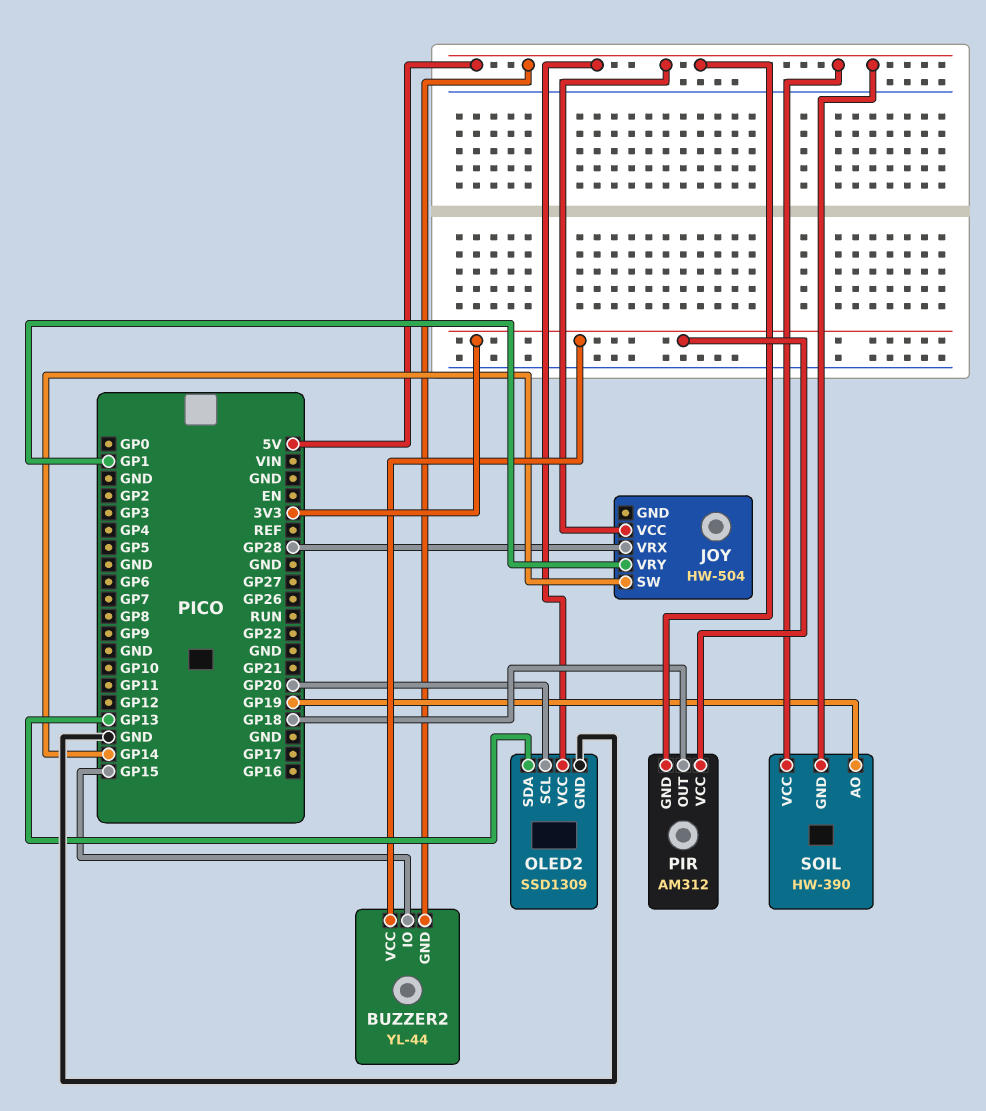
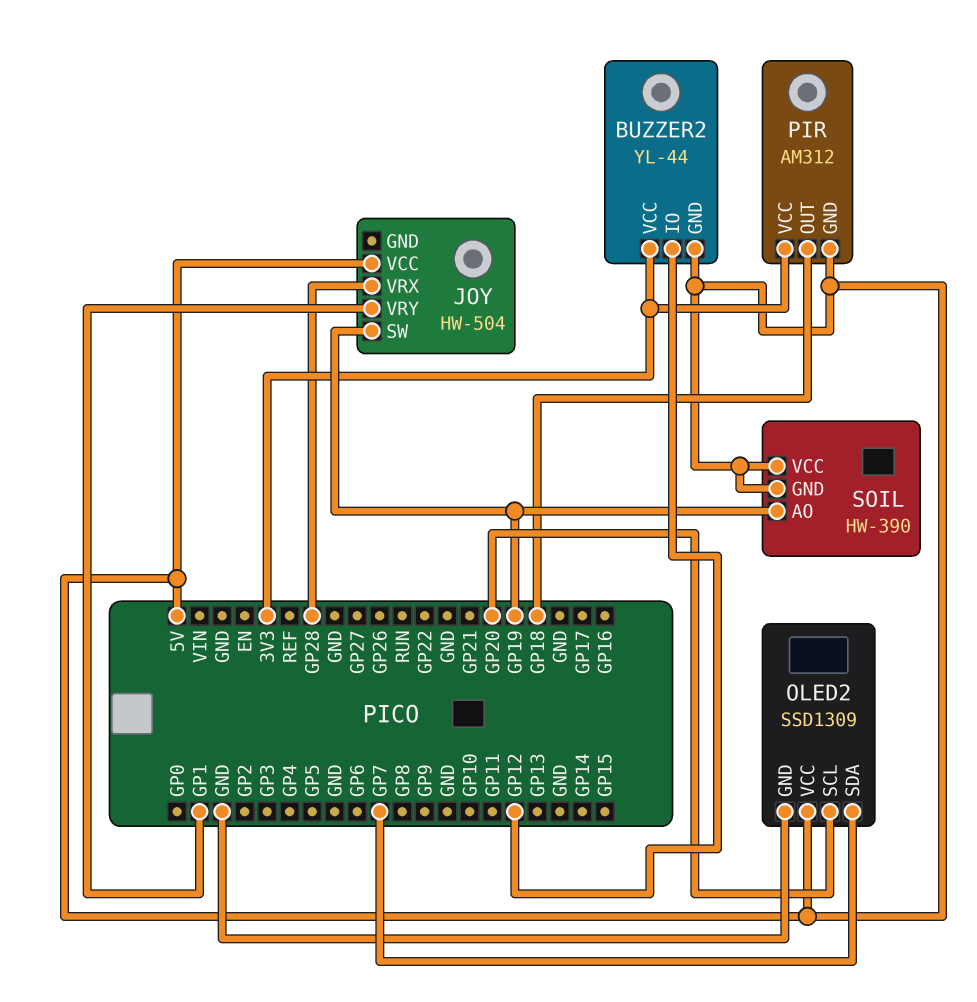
BUZZER2 pin IO: GP15 -> GP12
JOY pin SW: GP14 -> GP19
OLED2 pin SDA: GP13 -> GP7

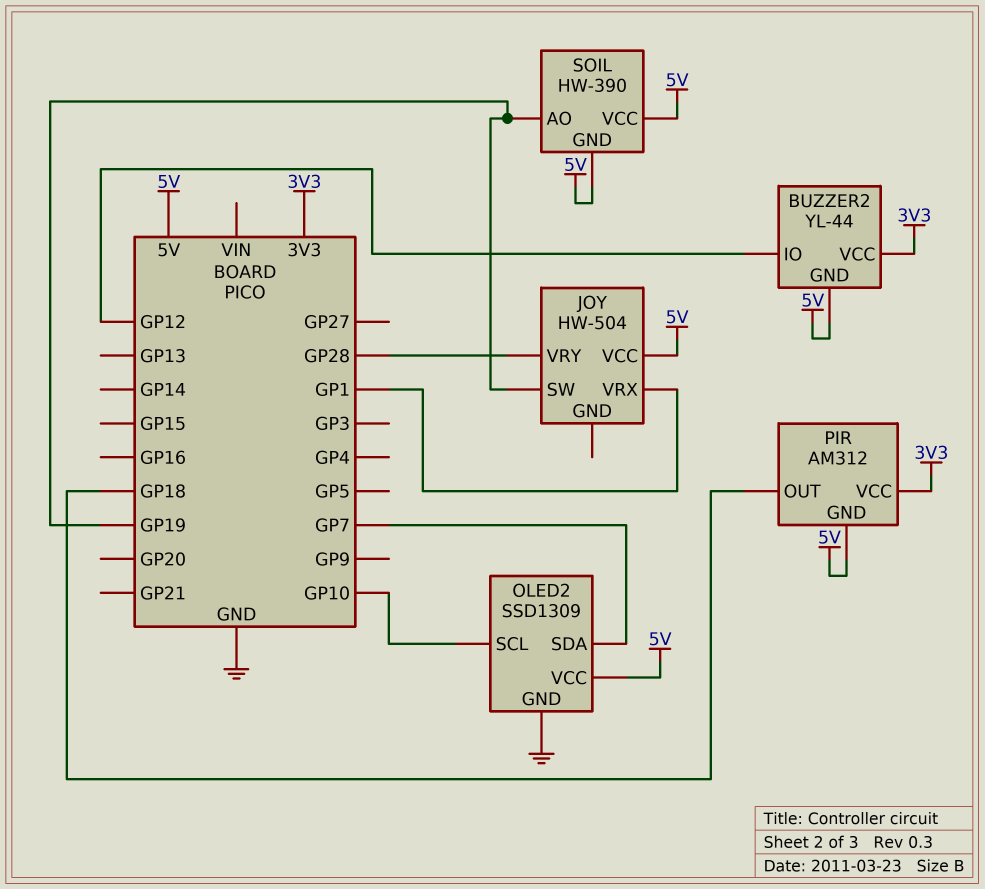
JOY pin VRX: GP28 -> GP1
JOY pin VRY: GP1 -> GP28
OLED2 pin SCL: GP20 -> GP10

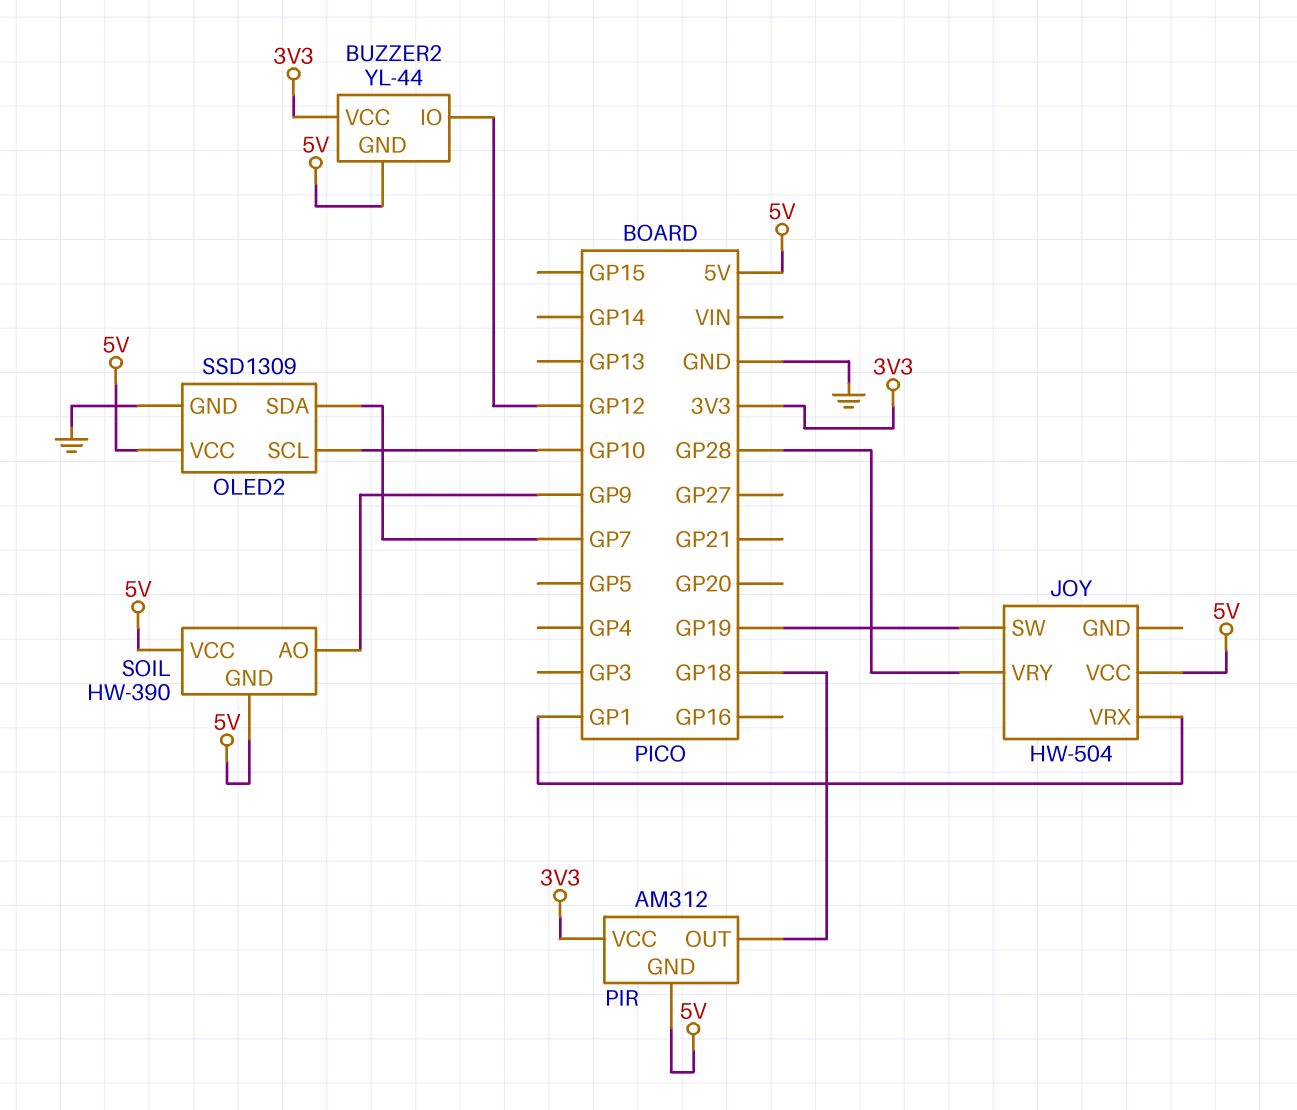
SOIL pin AO: GP19 -> GP9

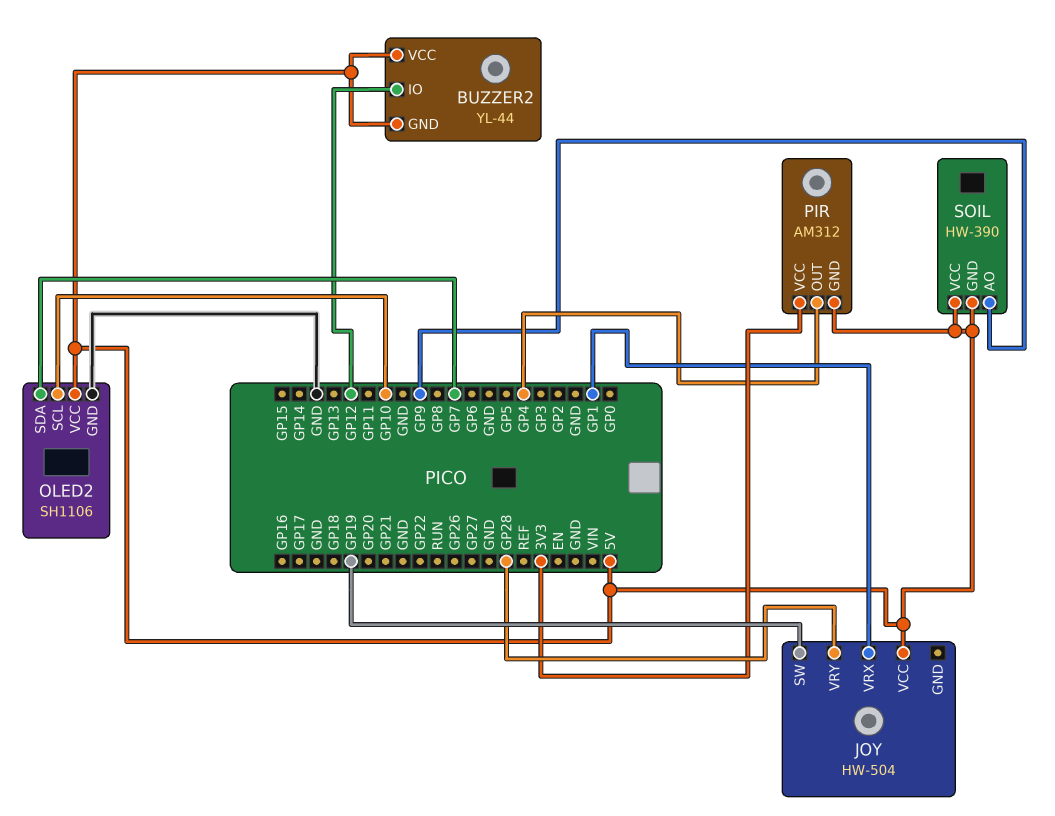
BUZZER2 pin VCC: 3V3 -> 5V
OLED2: SSD1309 -> SH1106
PIR pin OUT: GP18 -> GP4

